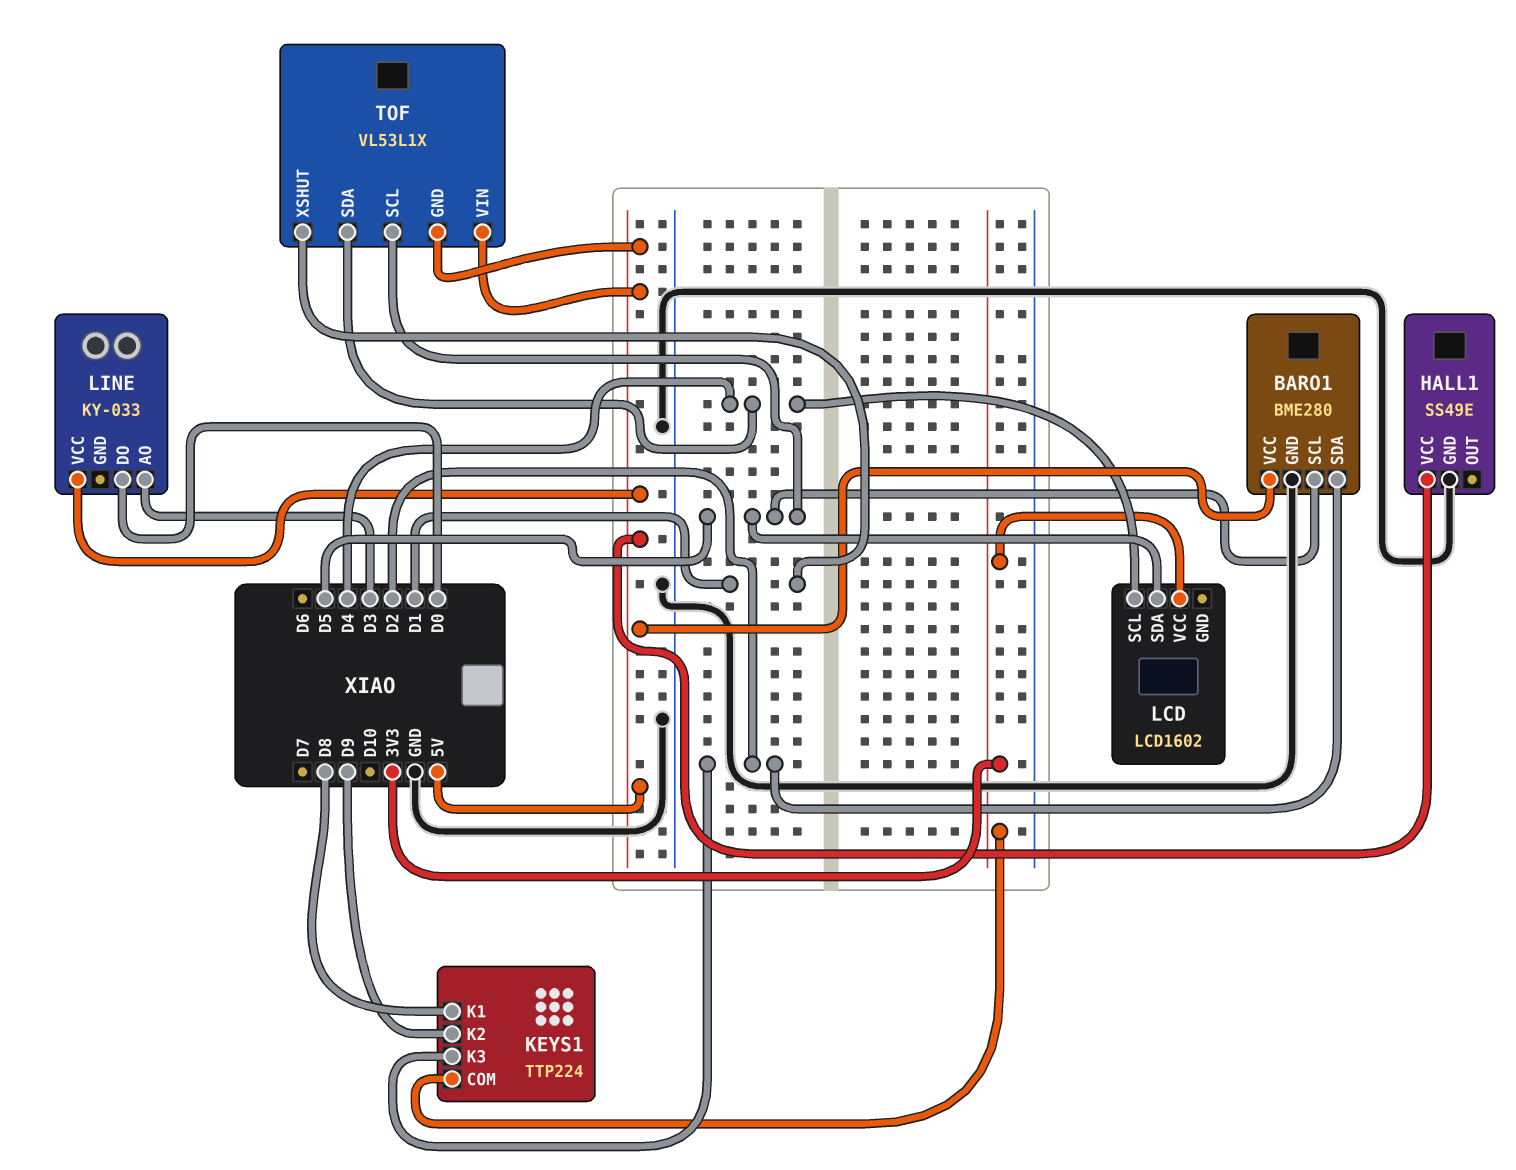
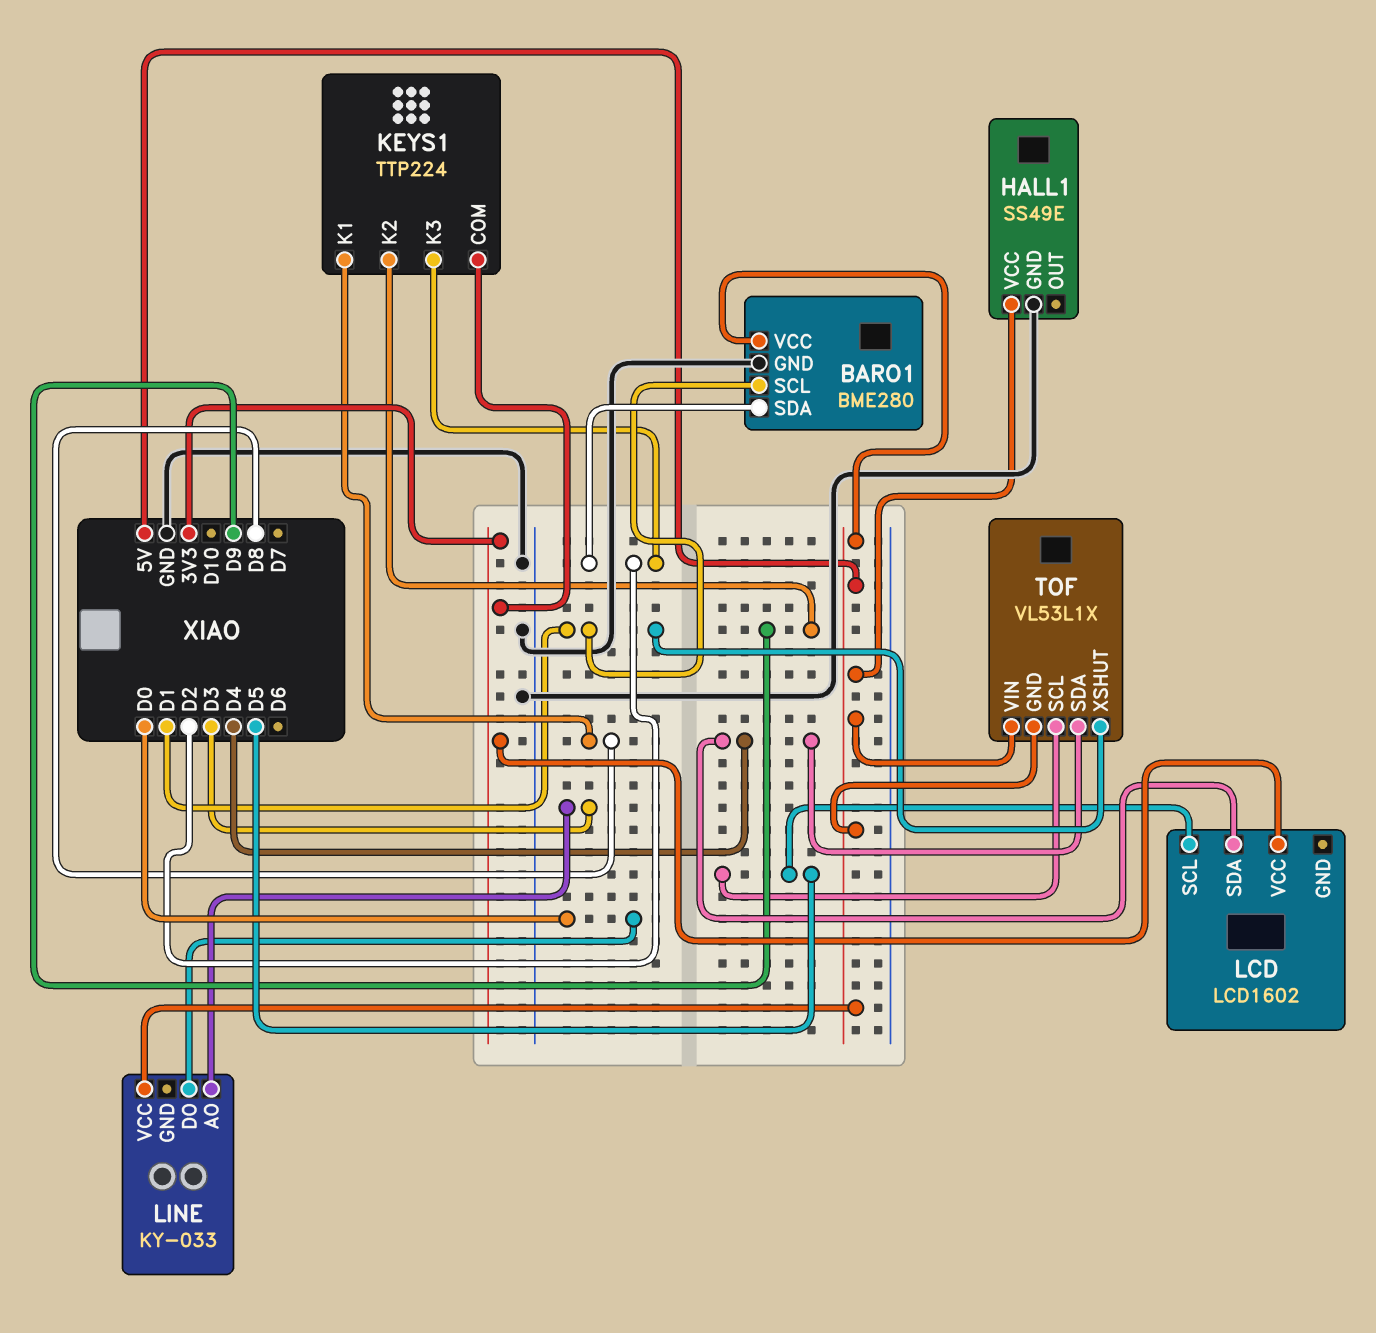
BARO1 pin SCL: D5 -> D1
LCD pin SCL: D4 -> D5
LCD pin SDA: D5 -> D4

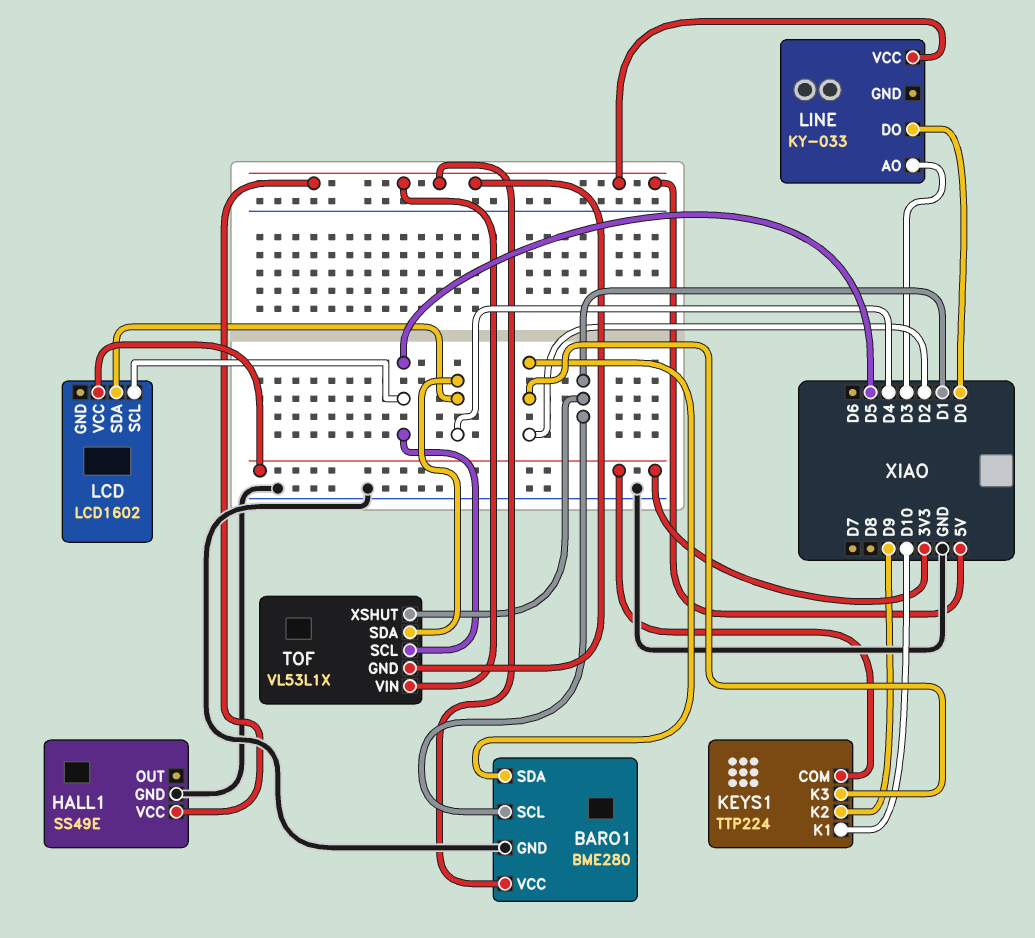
KEYS1 pin K1: D8 -> D10

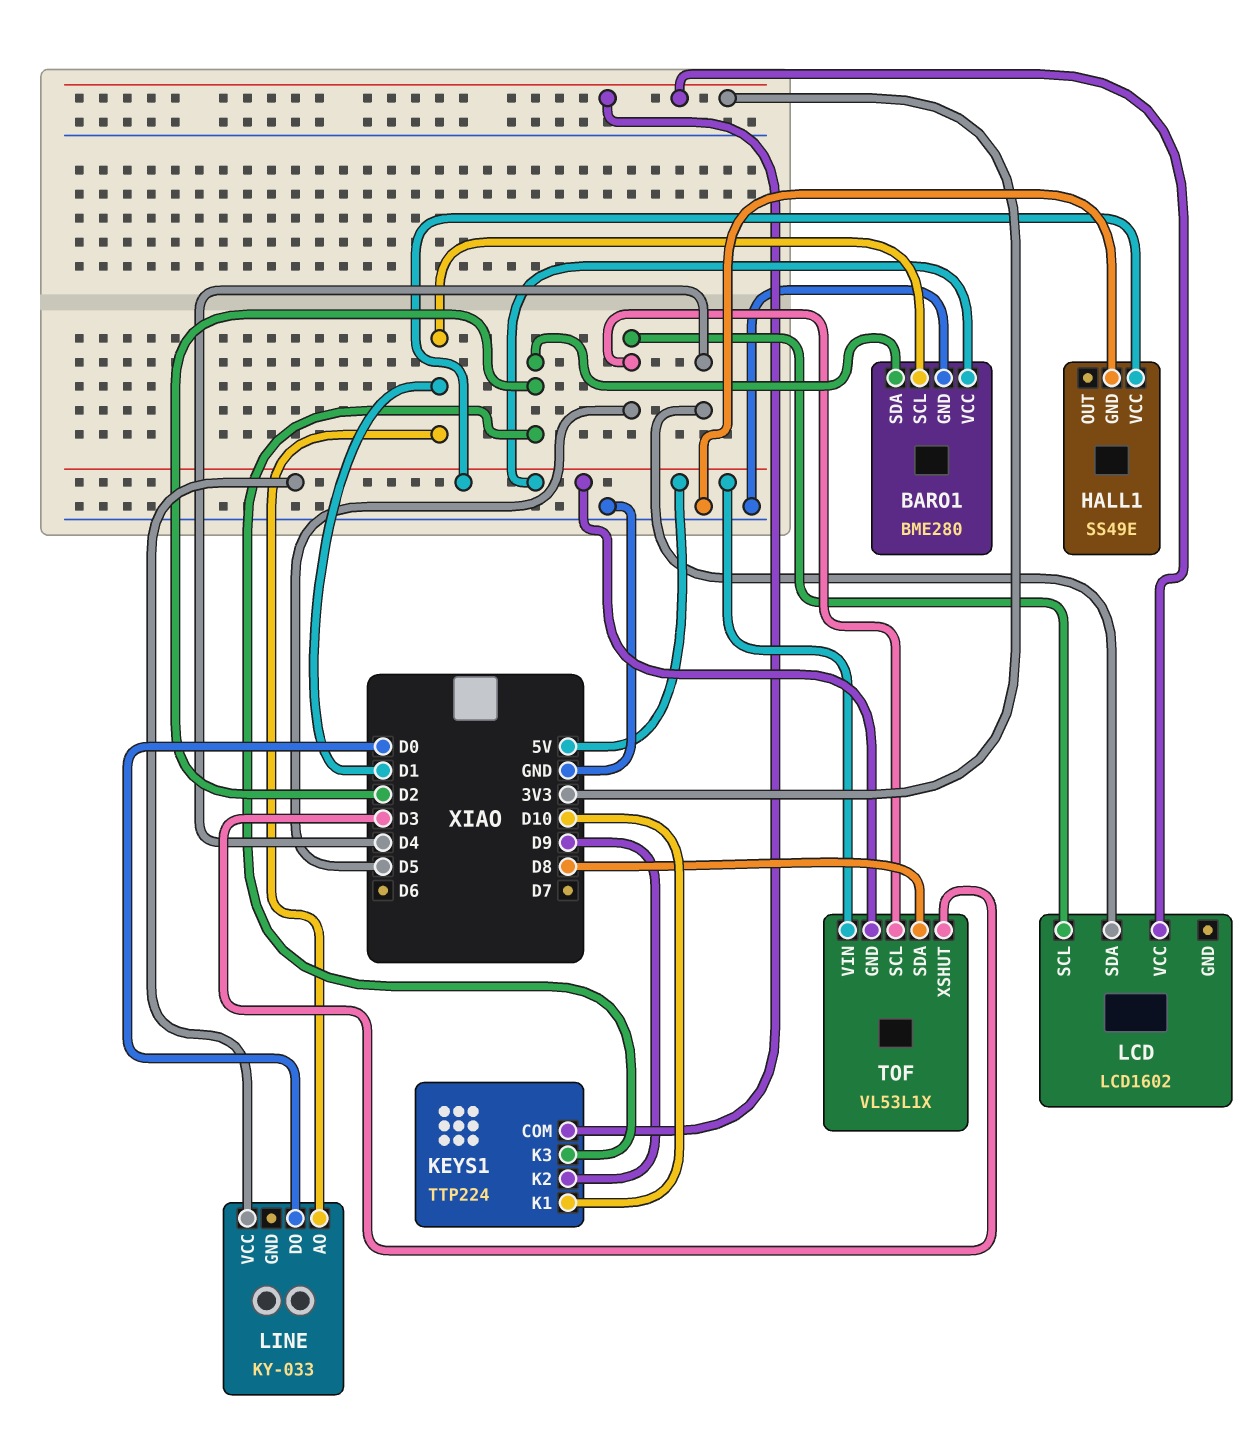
LINE pin AO: D3 -> D1
TOF pin SDA: D4 -> D8
TOF pin XSHUT: D1 -> D3

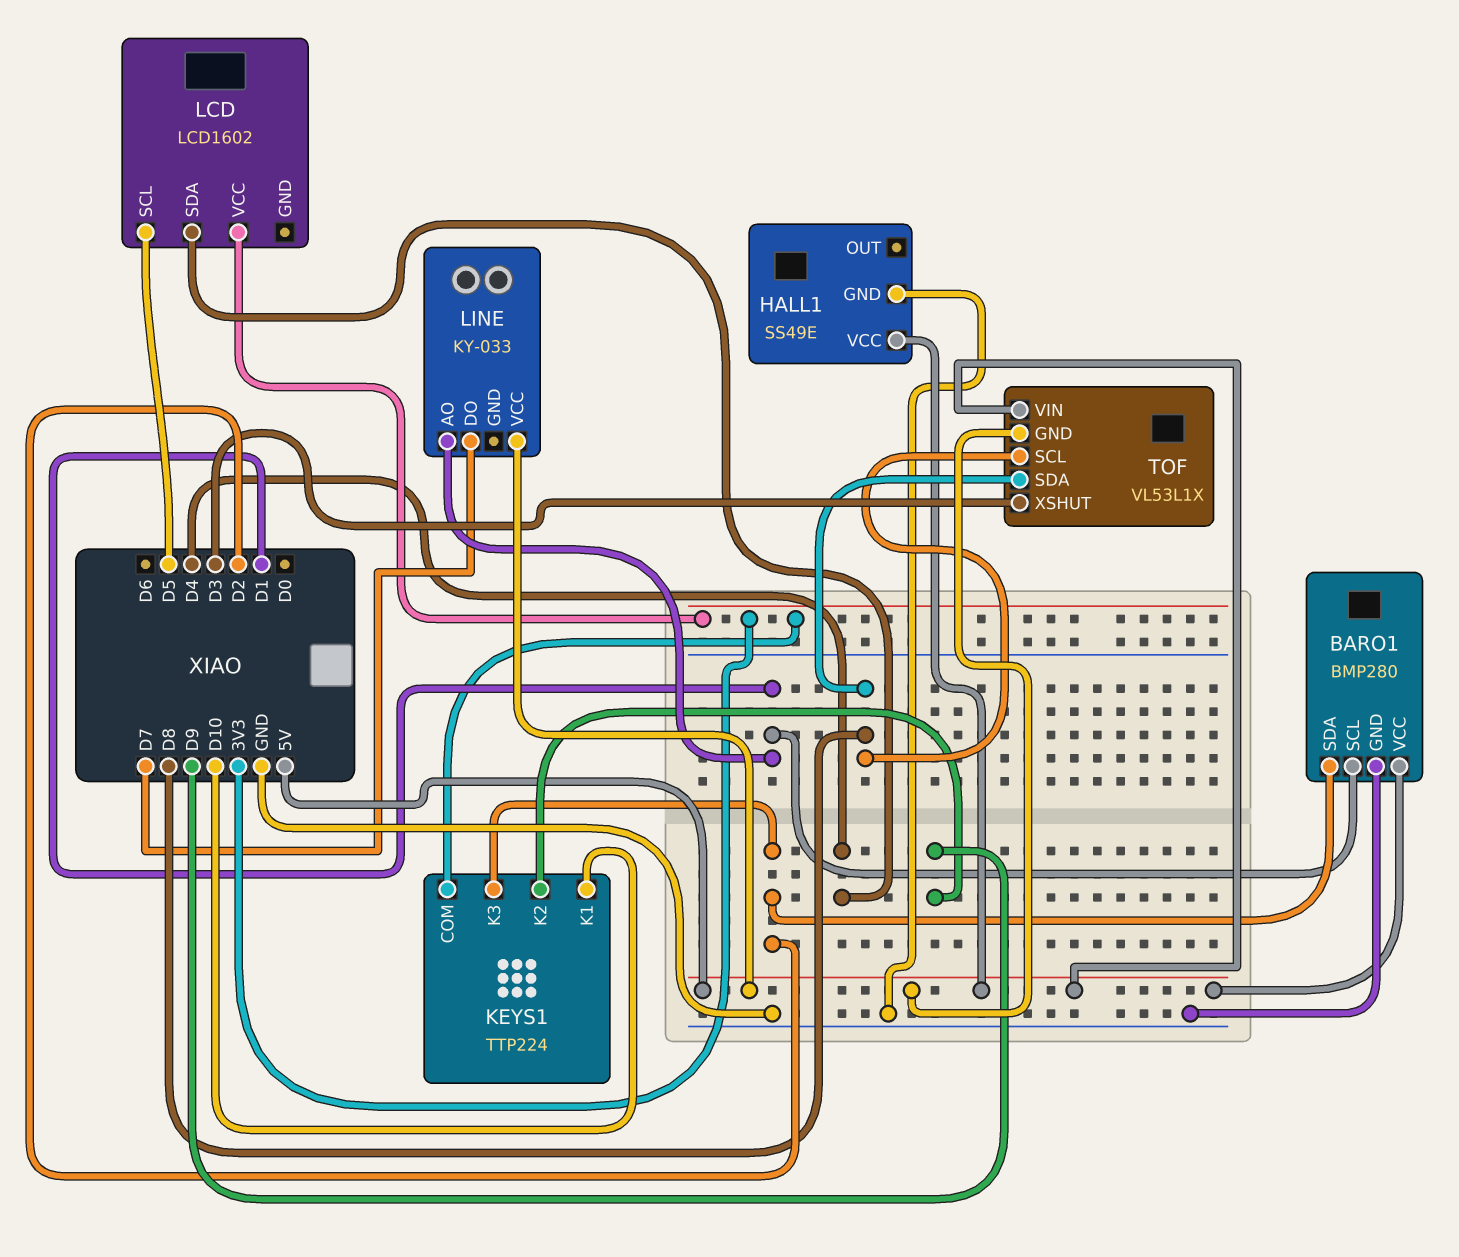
BARO1: BME280 -> BMP280
LINE pin DO: D0 -> D7
TOF pin SCL: D5 -> D8

